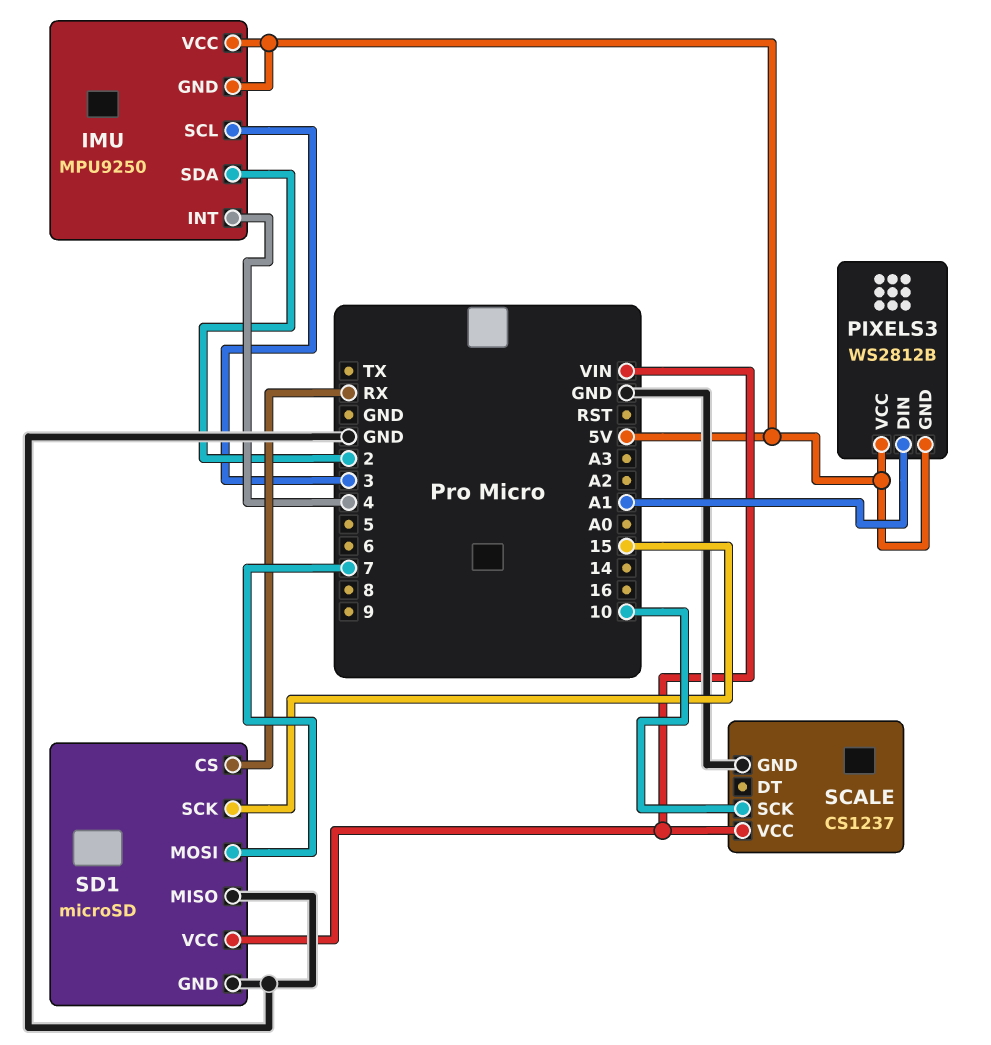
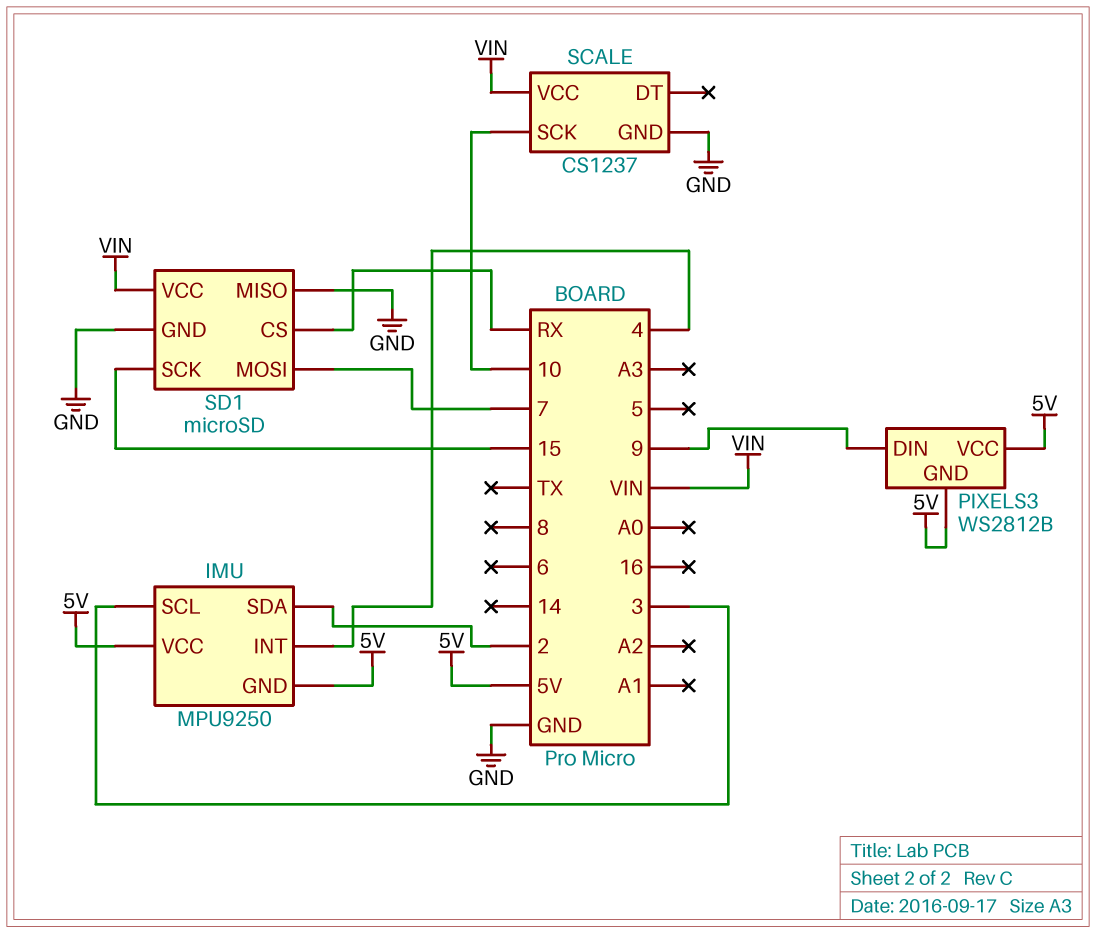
PIXELS3 pin DIN: A1 -> 9

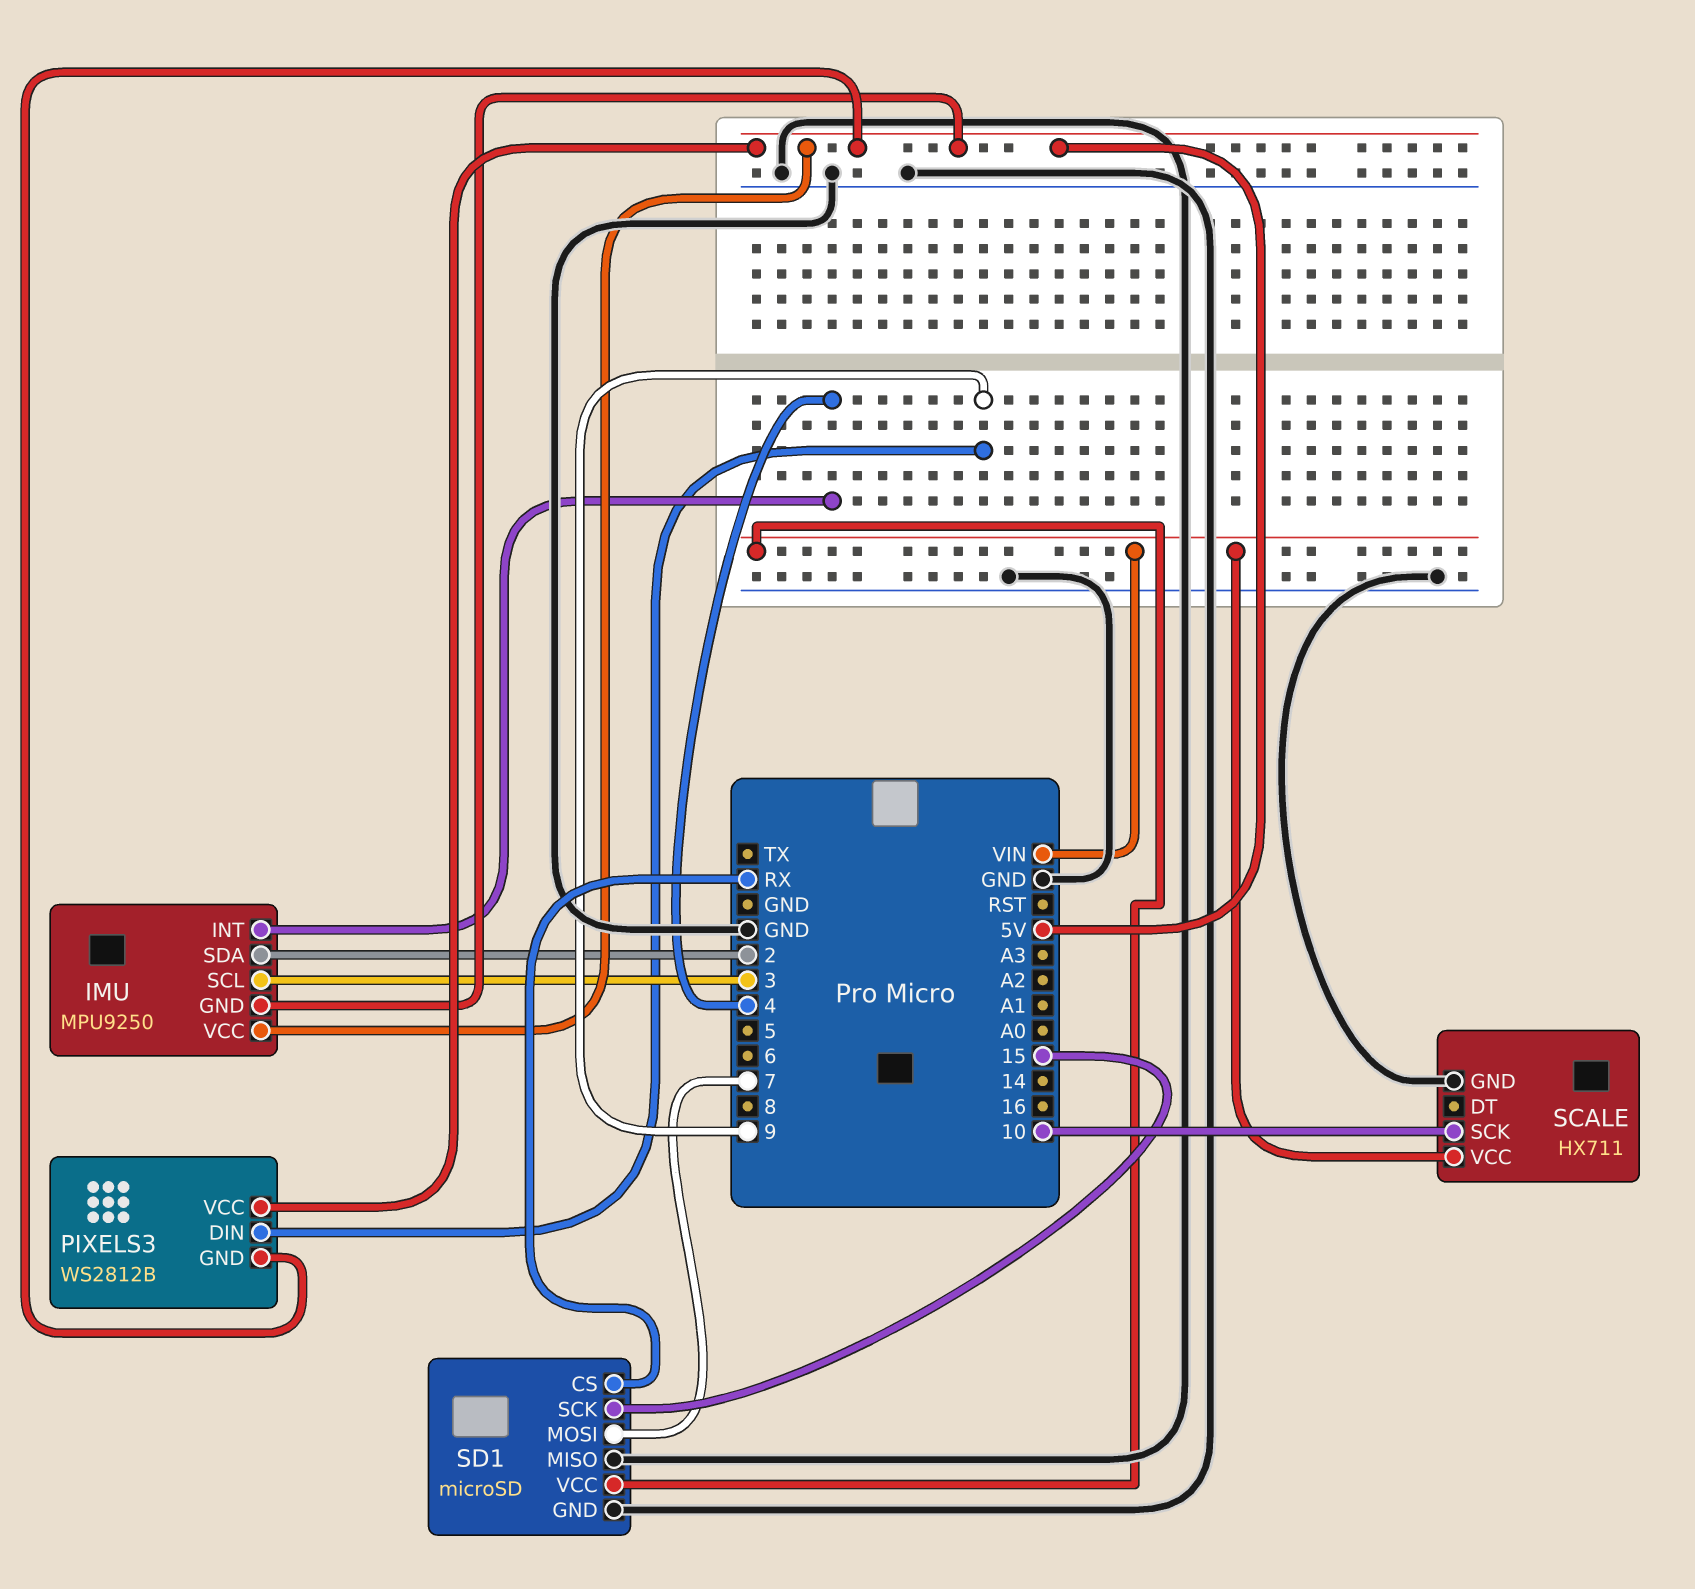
SCALE: CS1237 -> HX711

